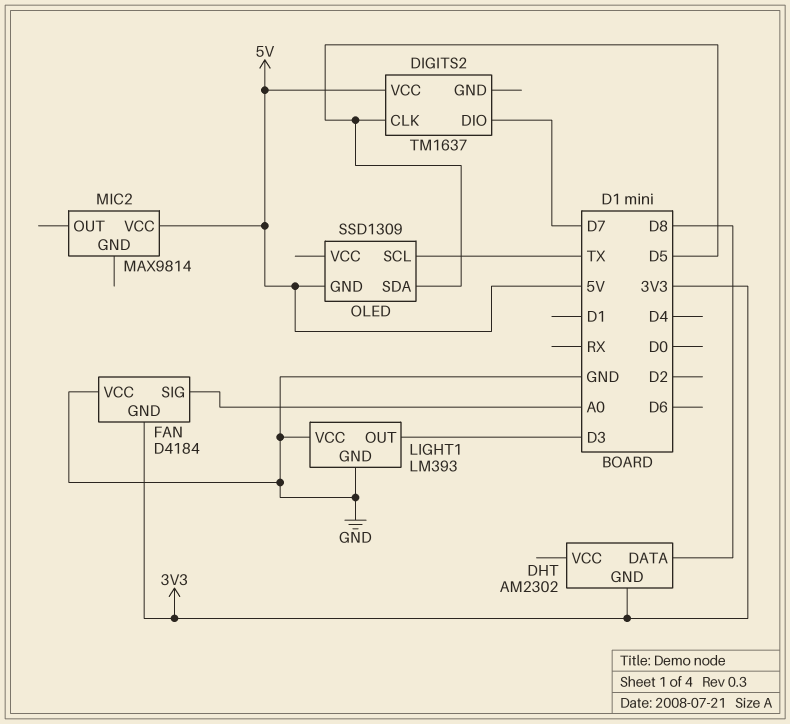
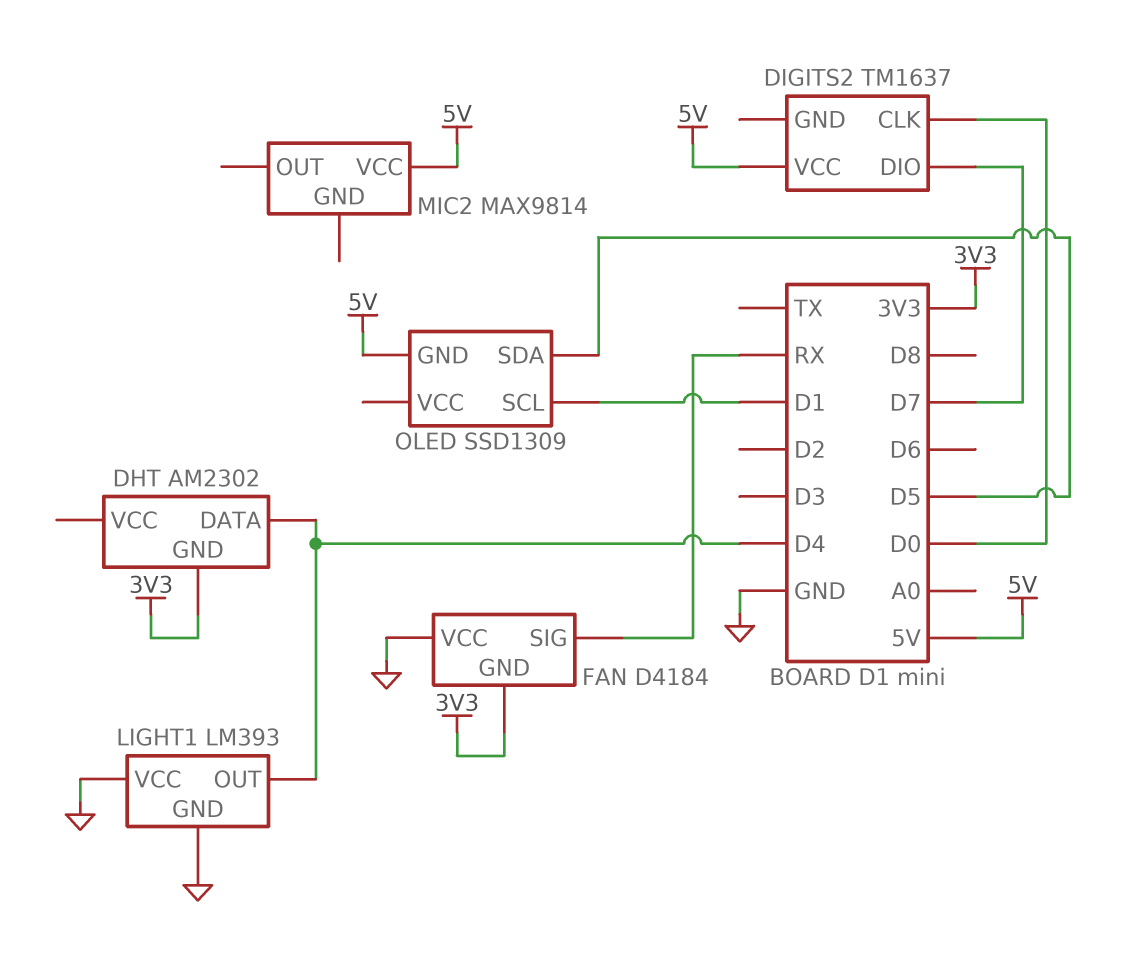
DHT pin DATA: D8 -> D4
DIGITS2 pin CLK: D5 -> D0
FAN pin SIG: A0 -> RX
LIGHT1 pin OUT: D3 -> D4
OLED pin SCL: TX -> D1

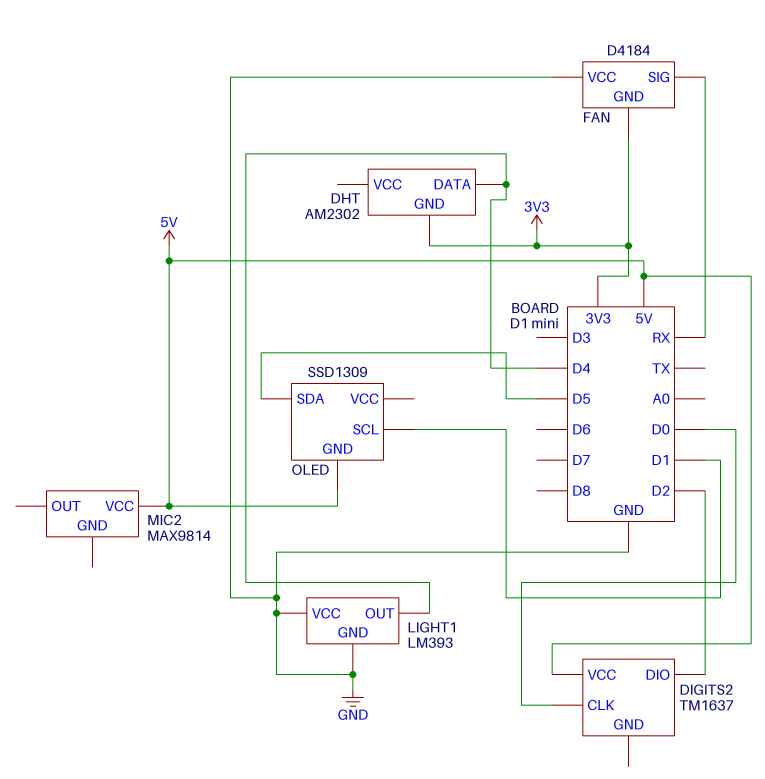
DIGITS2 pin DIO: D7 -> D2

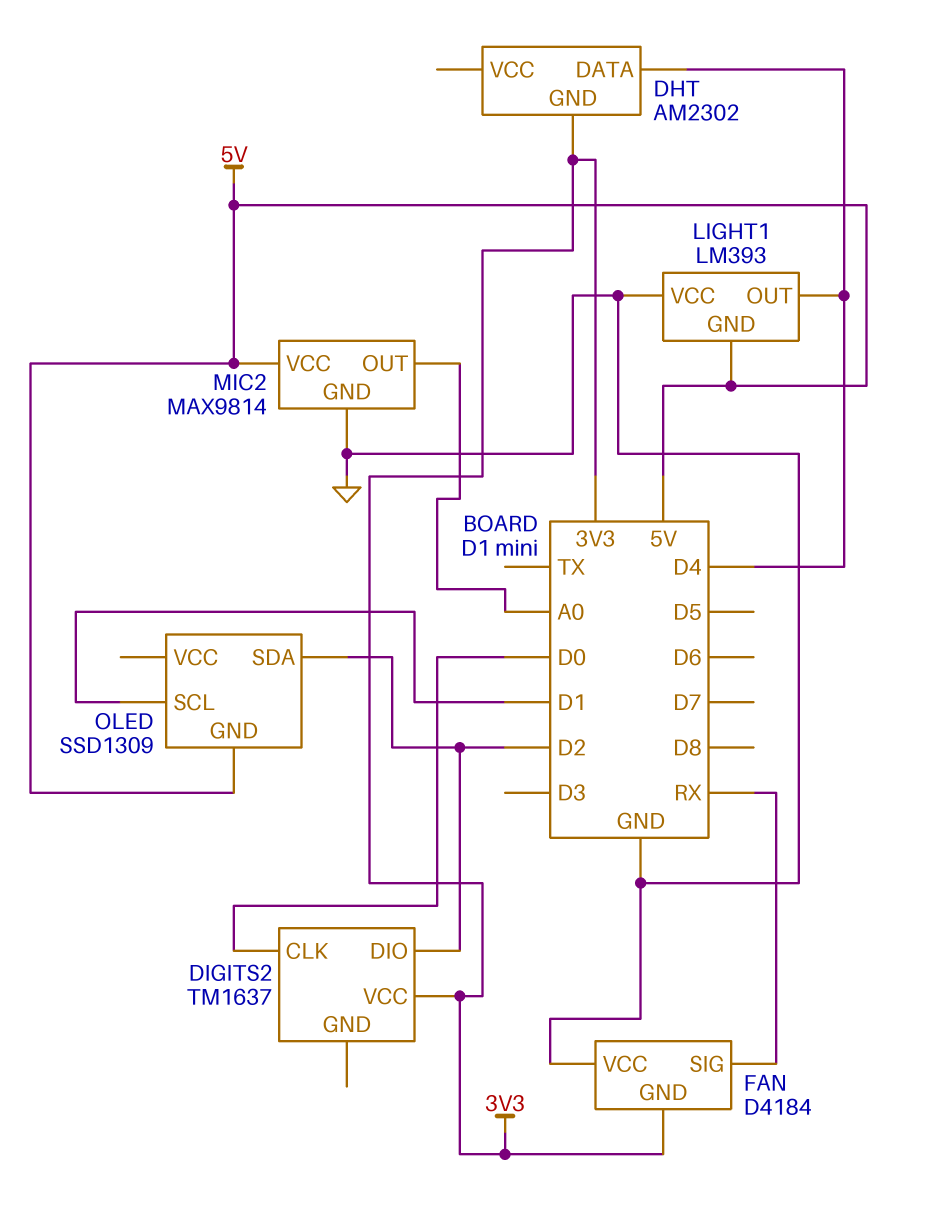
DIGITS2 pin VCC: 5V -> 3V3
LIGHT1 pin GND: GND -> 5V
MIC2 pin GND: none -> GND
MIC2 pin OUT: none -> A0
OLED pin SDA: D5 -> D2

